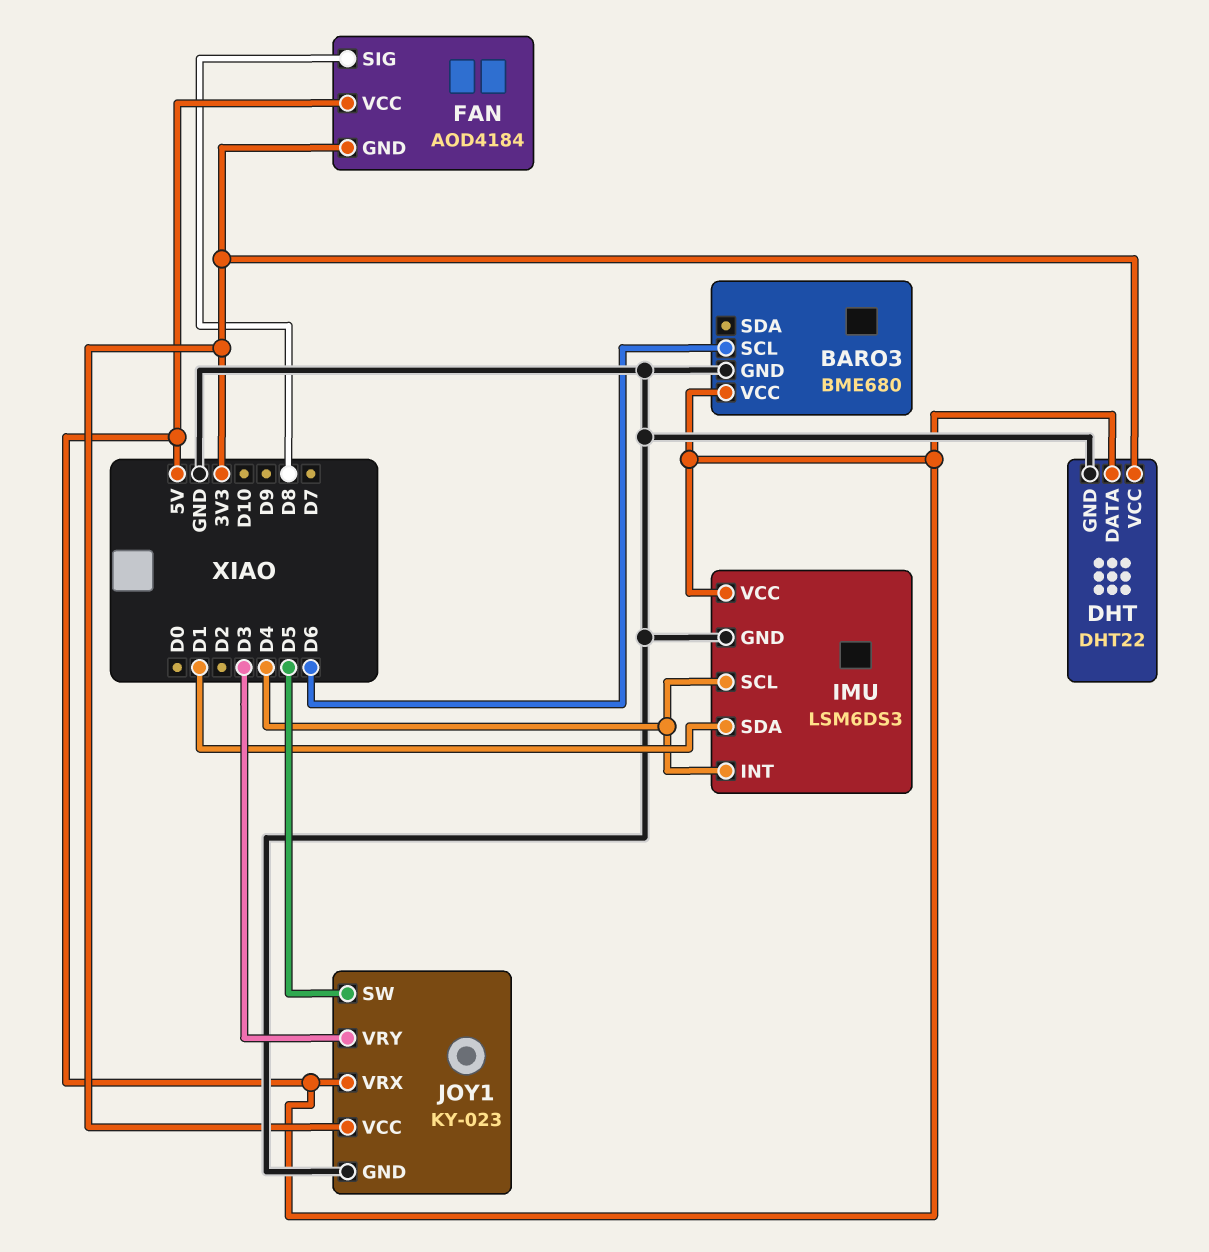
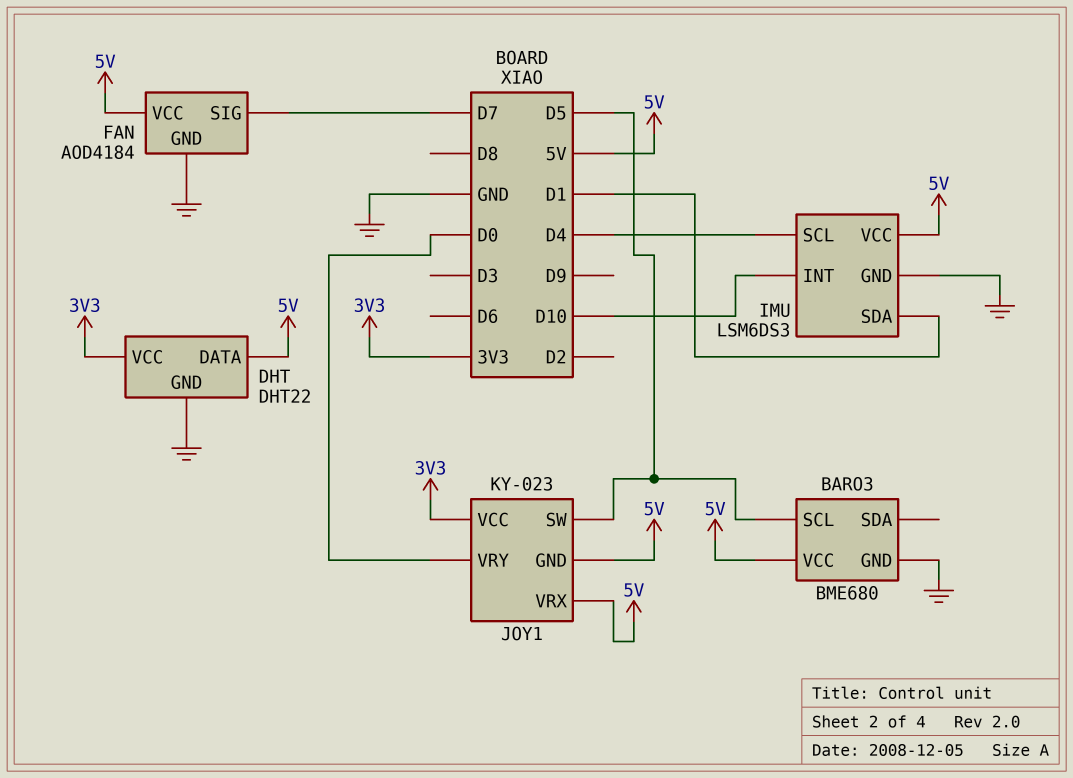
BARO3 pin SCL: D6 -> D5
FAN pin GND: 3V3 -> GND
FAN pin SIG: D8 -> D7
IMU pin INT: D4 -> D10
JOY1 pin GND: GND -> 5V
JOY1 pin VRY: D3 -> D0

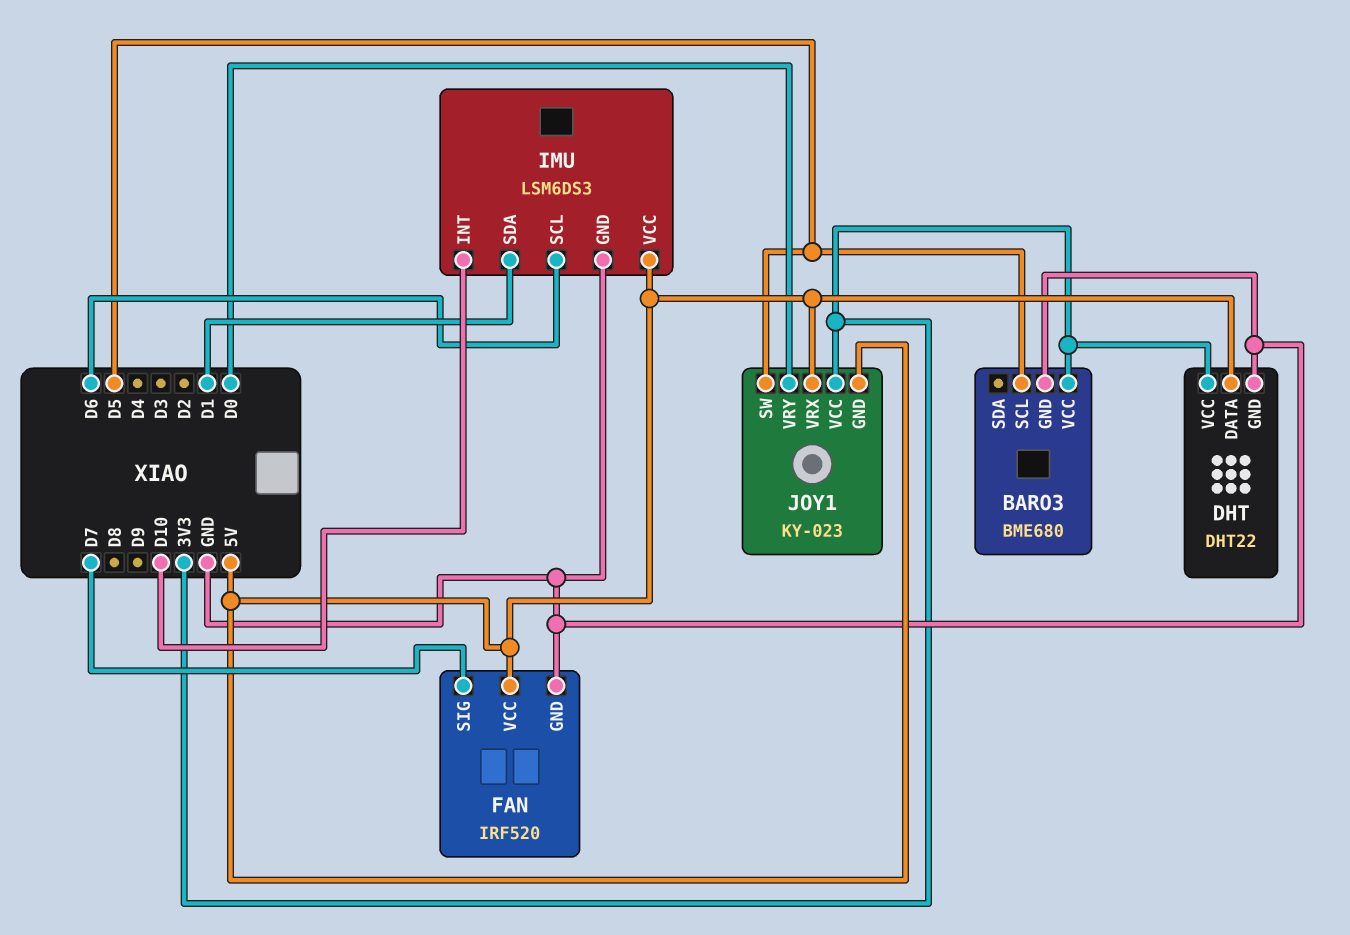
BARO3 pin VCC: 5V -> 3V3
FAN: AOD4184 -> IRF520
IMU pin SCL: D4 -> D6

